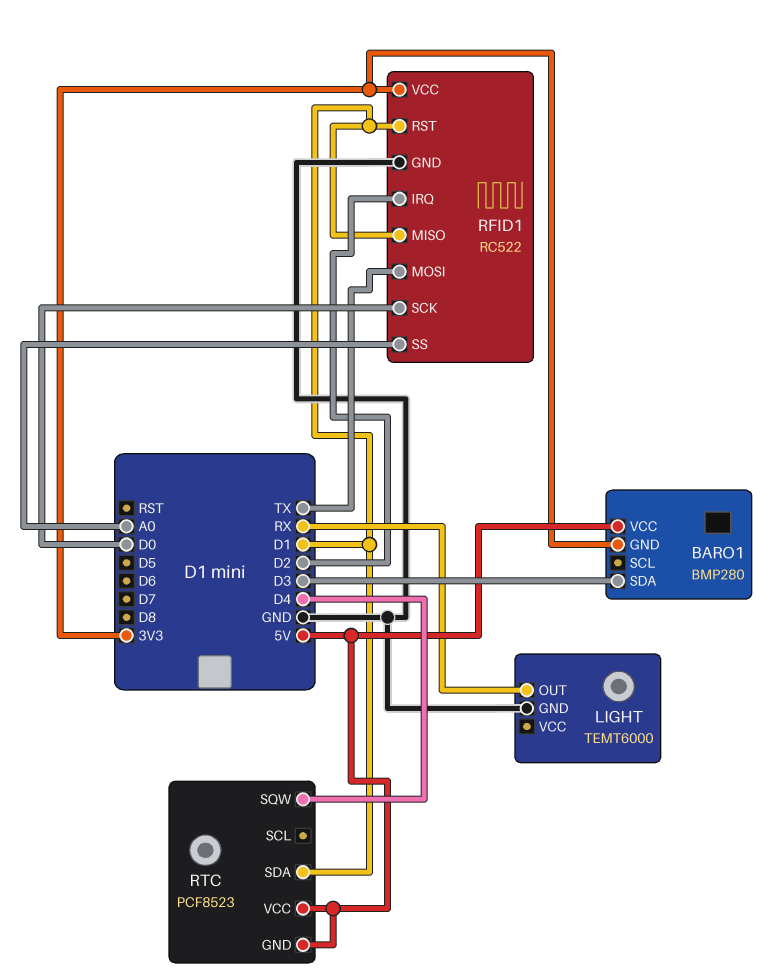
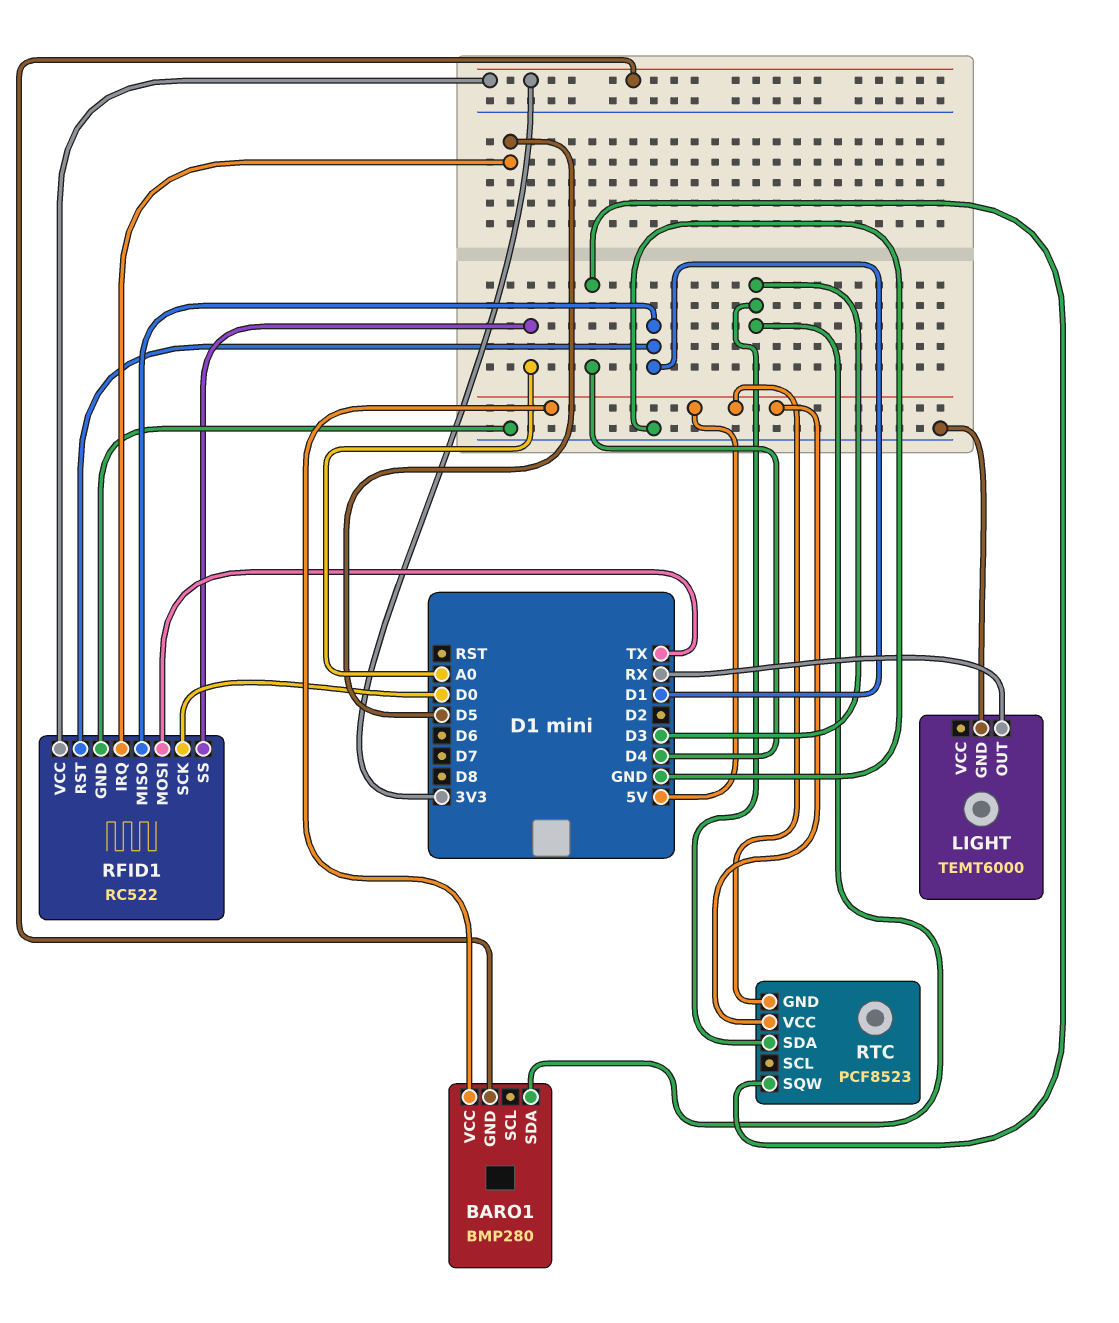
RFID1 pin IRQ: D2 -> D5
RTC pin SDA: D1 -> D3

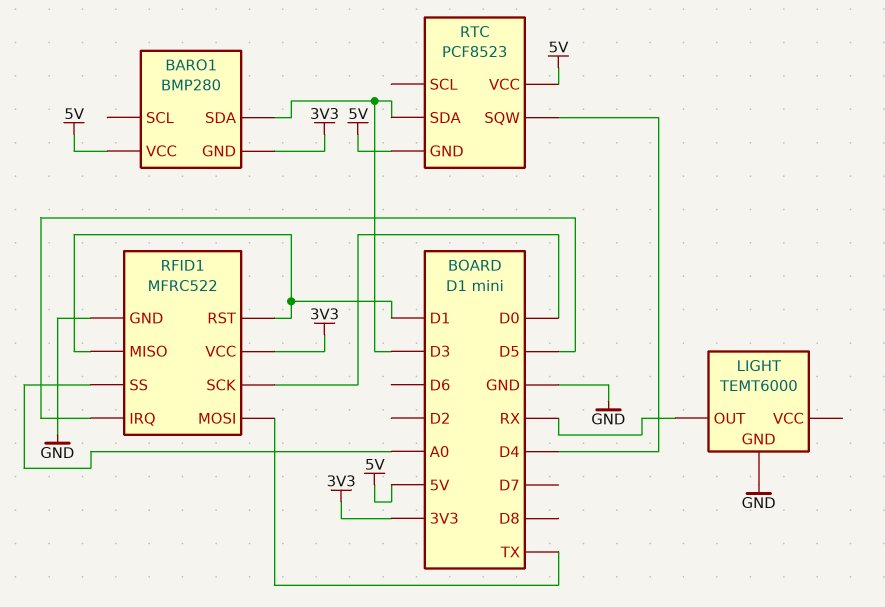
RFID1: RC522 -> MFRC522

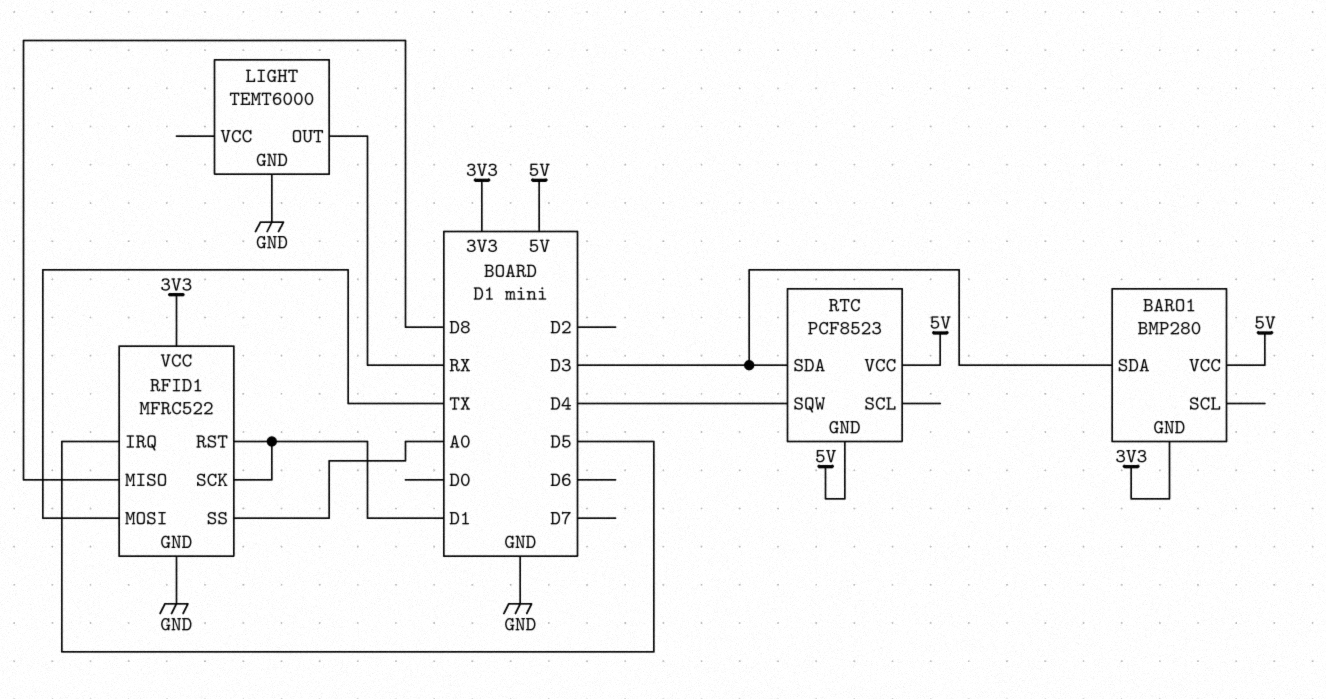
RFID1 pin MISO: D1 -> D8
RFID1 pin SCK: D0 -> D1

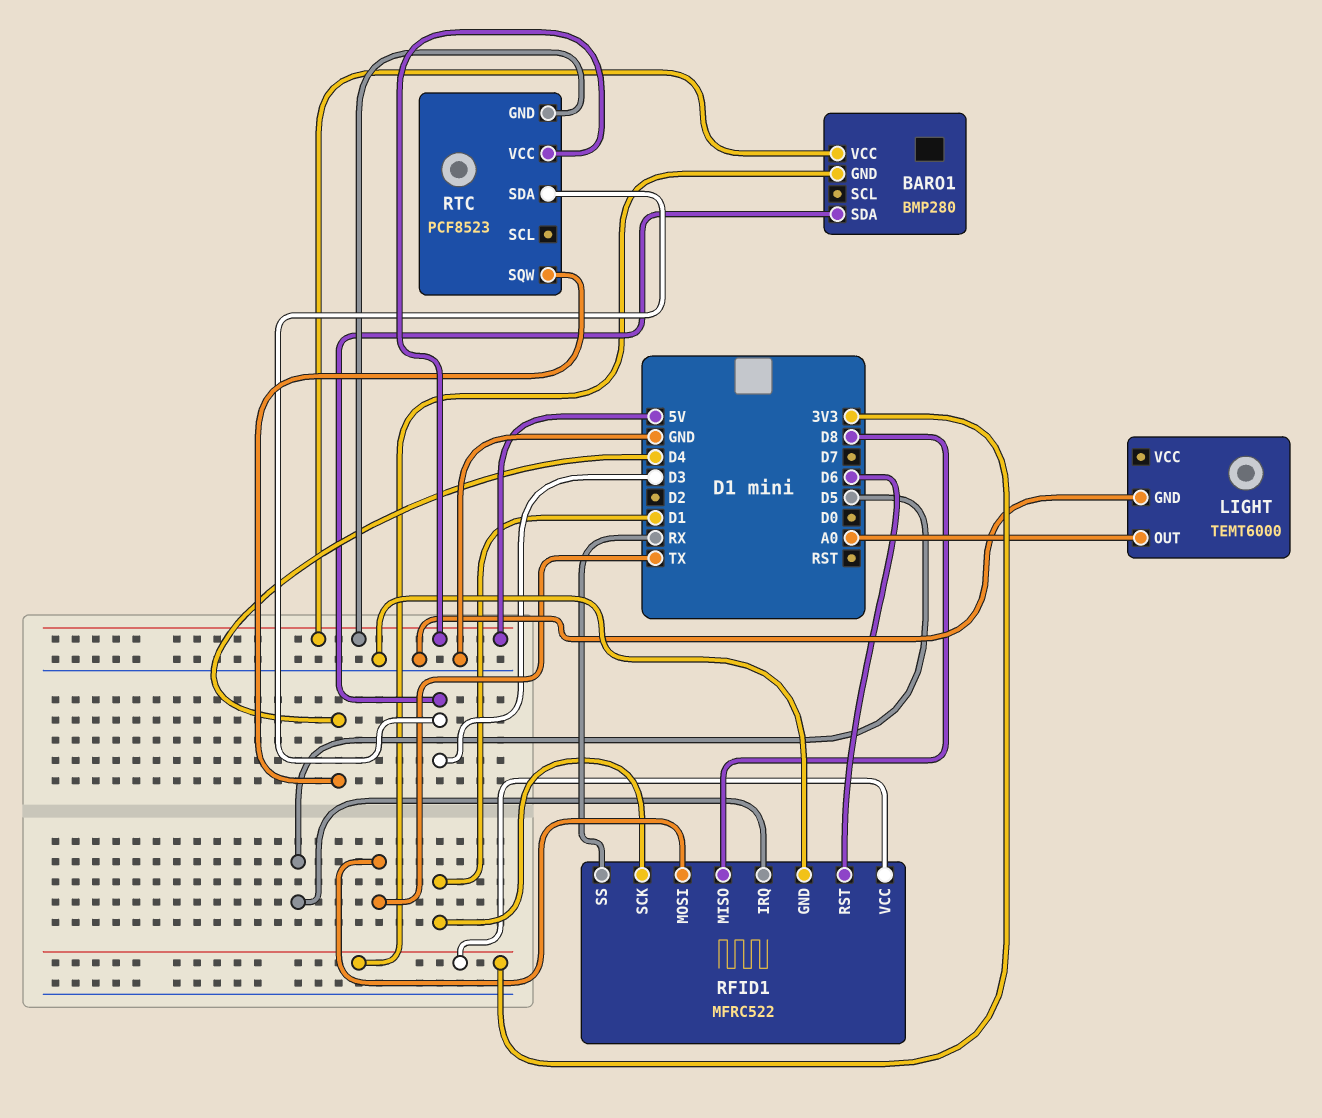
LIGHT pin OUT: RX -> A0
RFID1 pin RST: D1 -> D6
RFID1 pin SS: A0 -> RX

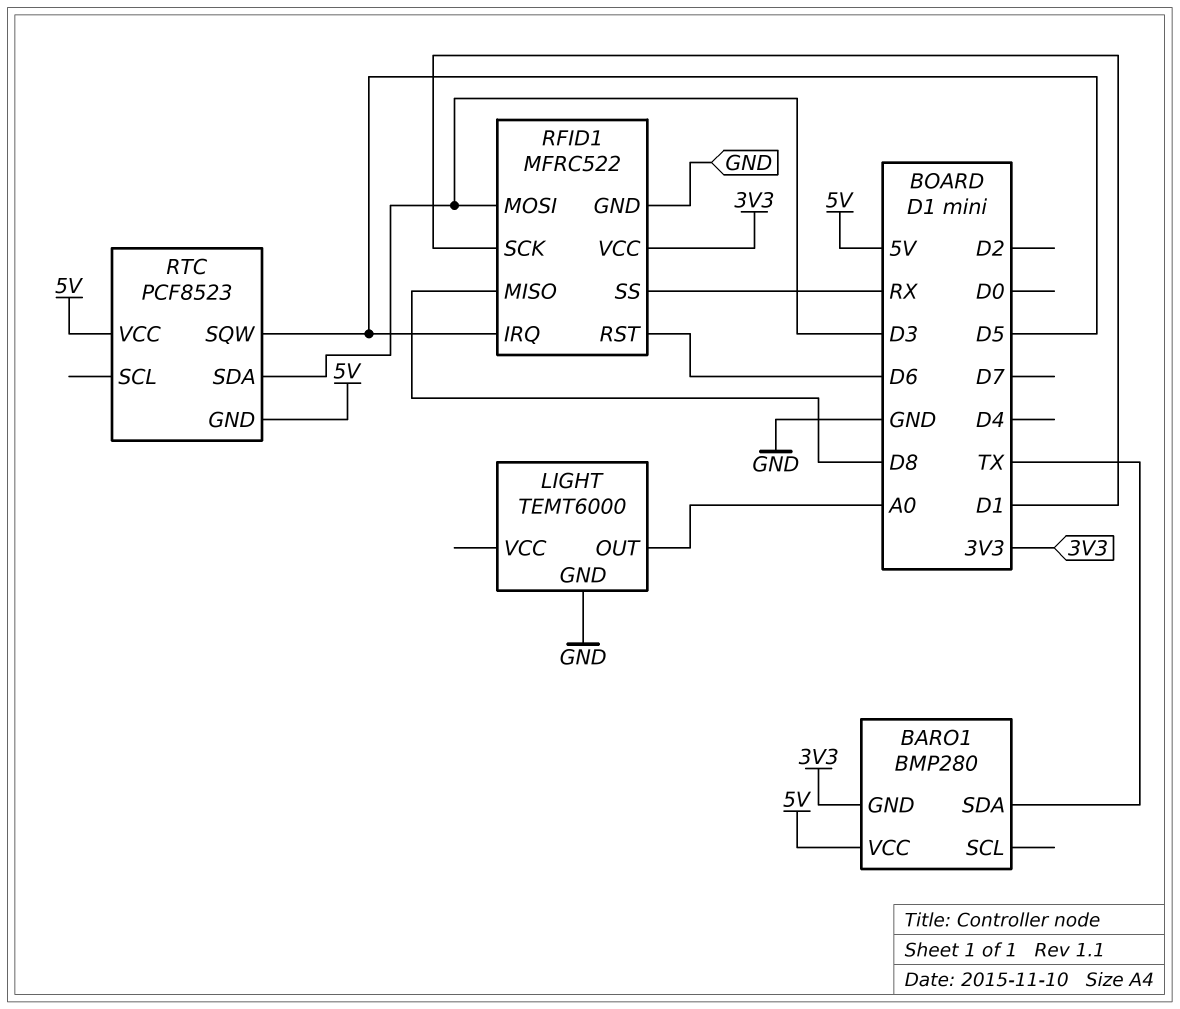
BARO1 pin SDA: D3 -> TX
RFID1 pin MOSI: TX -> D3
RTC pin SQW: D4 -> D5

